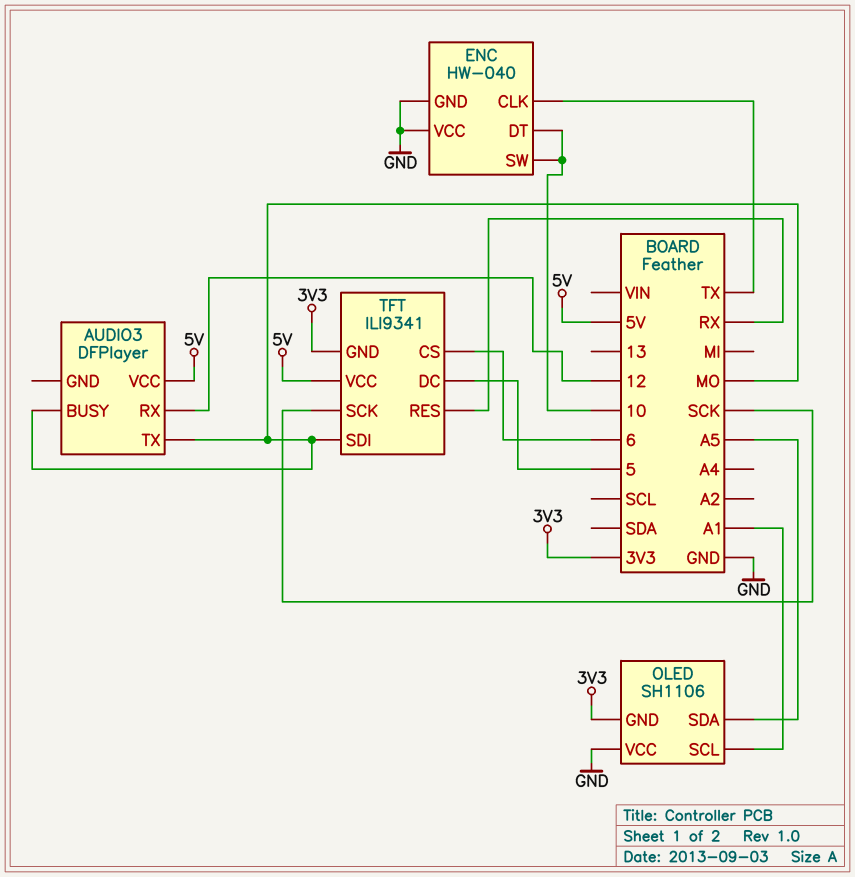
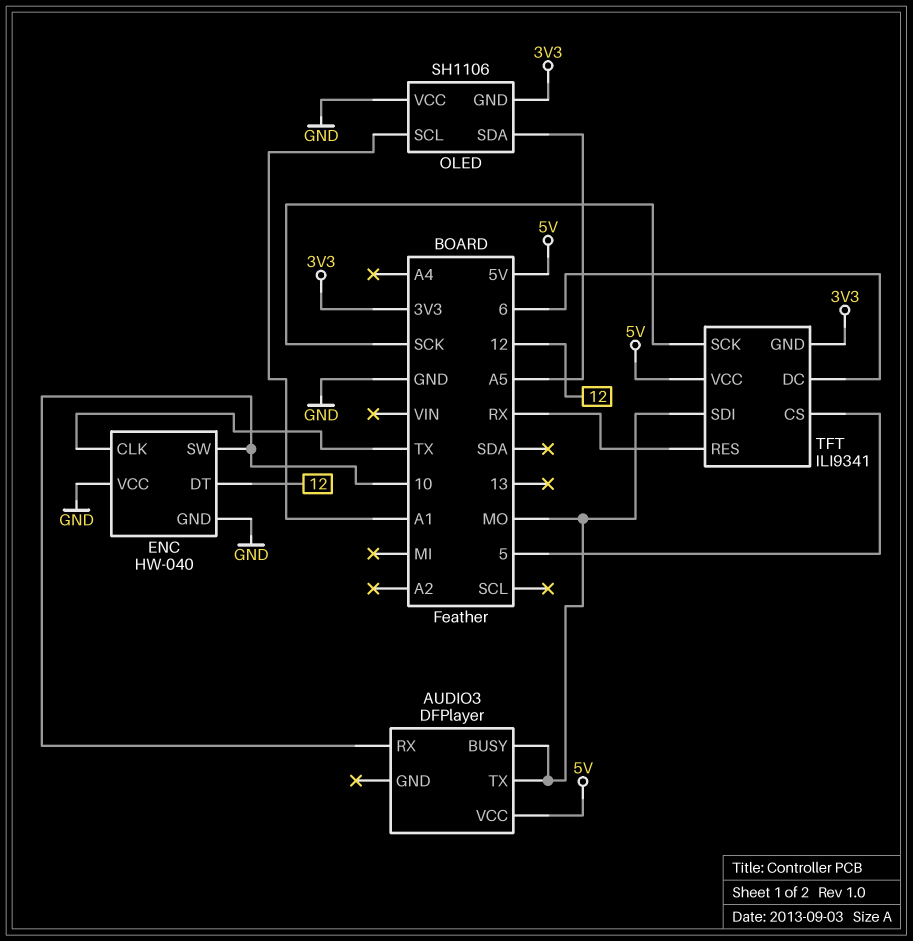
AUDIO3 pin RX: 12 -> 10
ENC pin DT: 10 -> 12
TFT pin CS: 6 -> 5
TFT pin DC: 5 -> 6

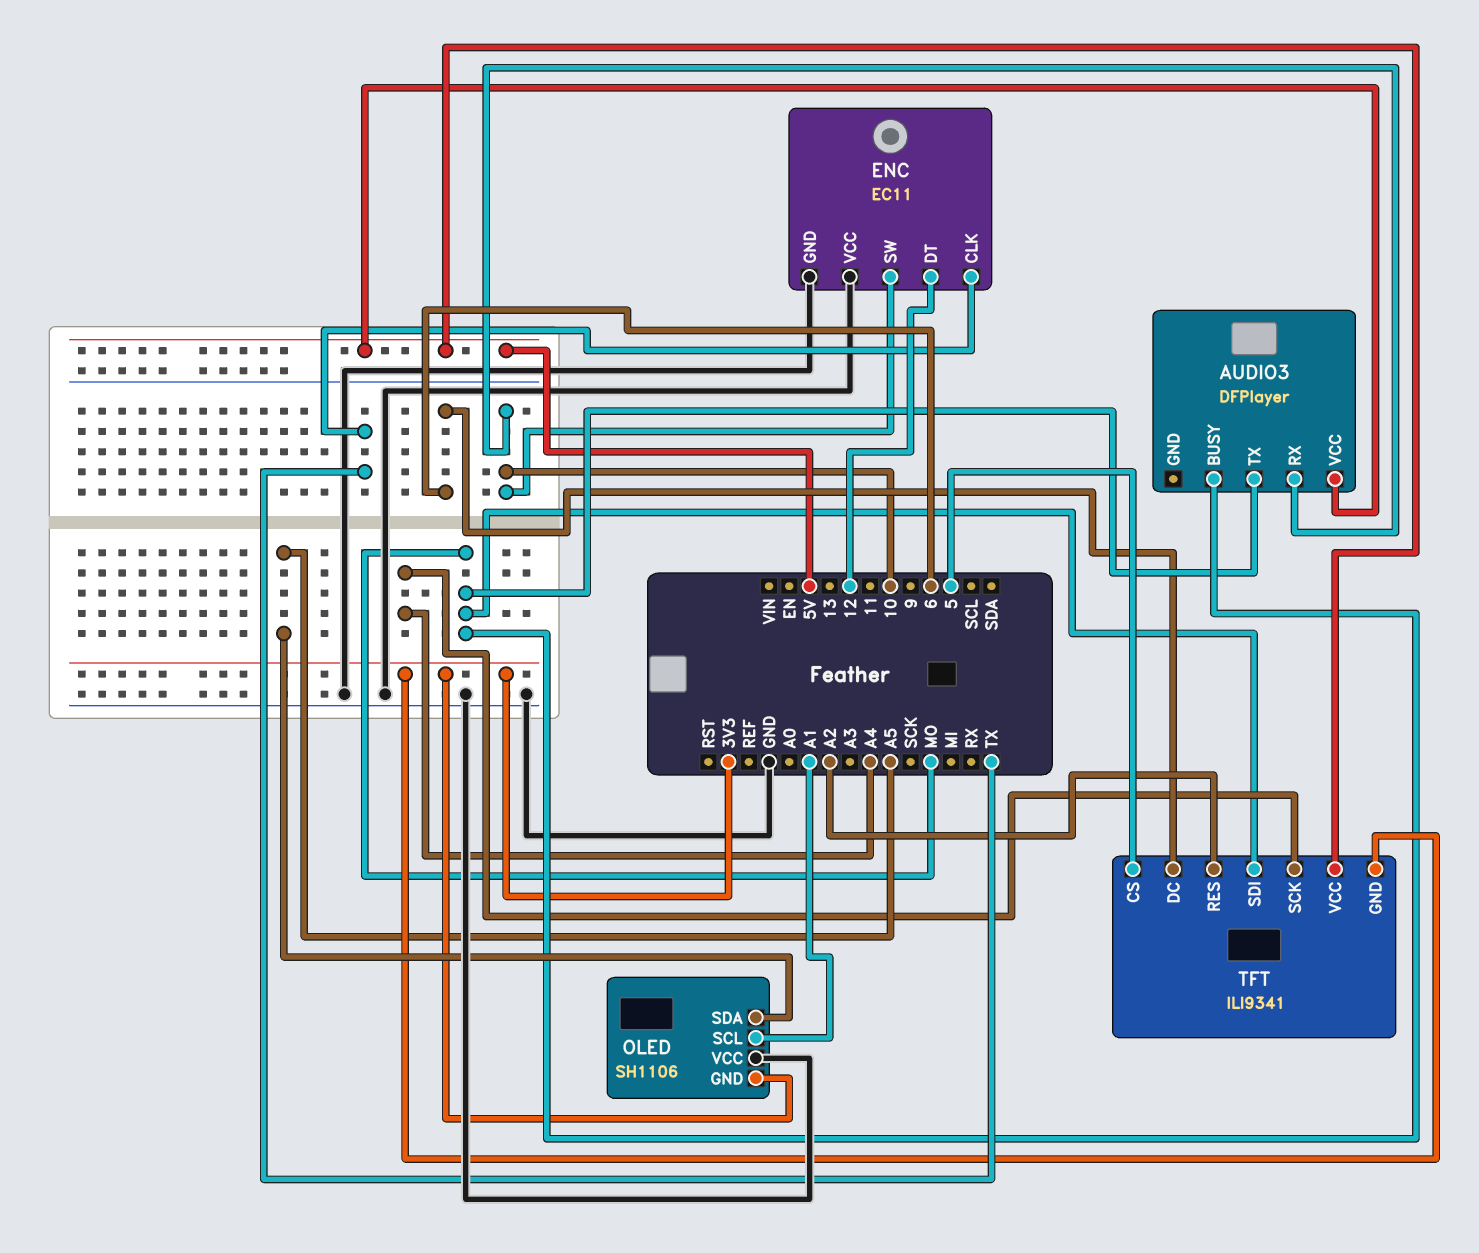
ENC: HW-040 -> EC11
TFT pin RES: RX -> A2
TFT pin SCK: SCK -> A4

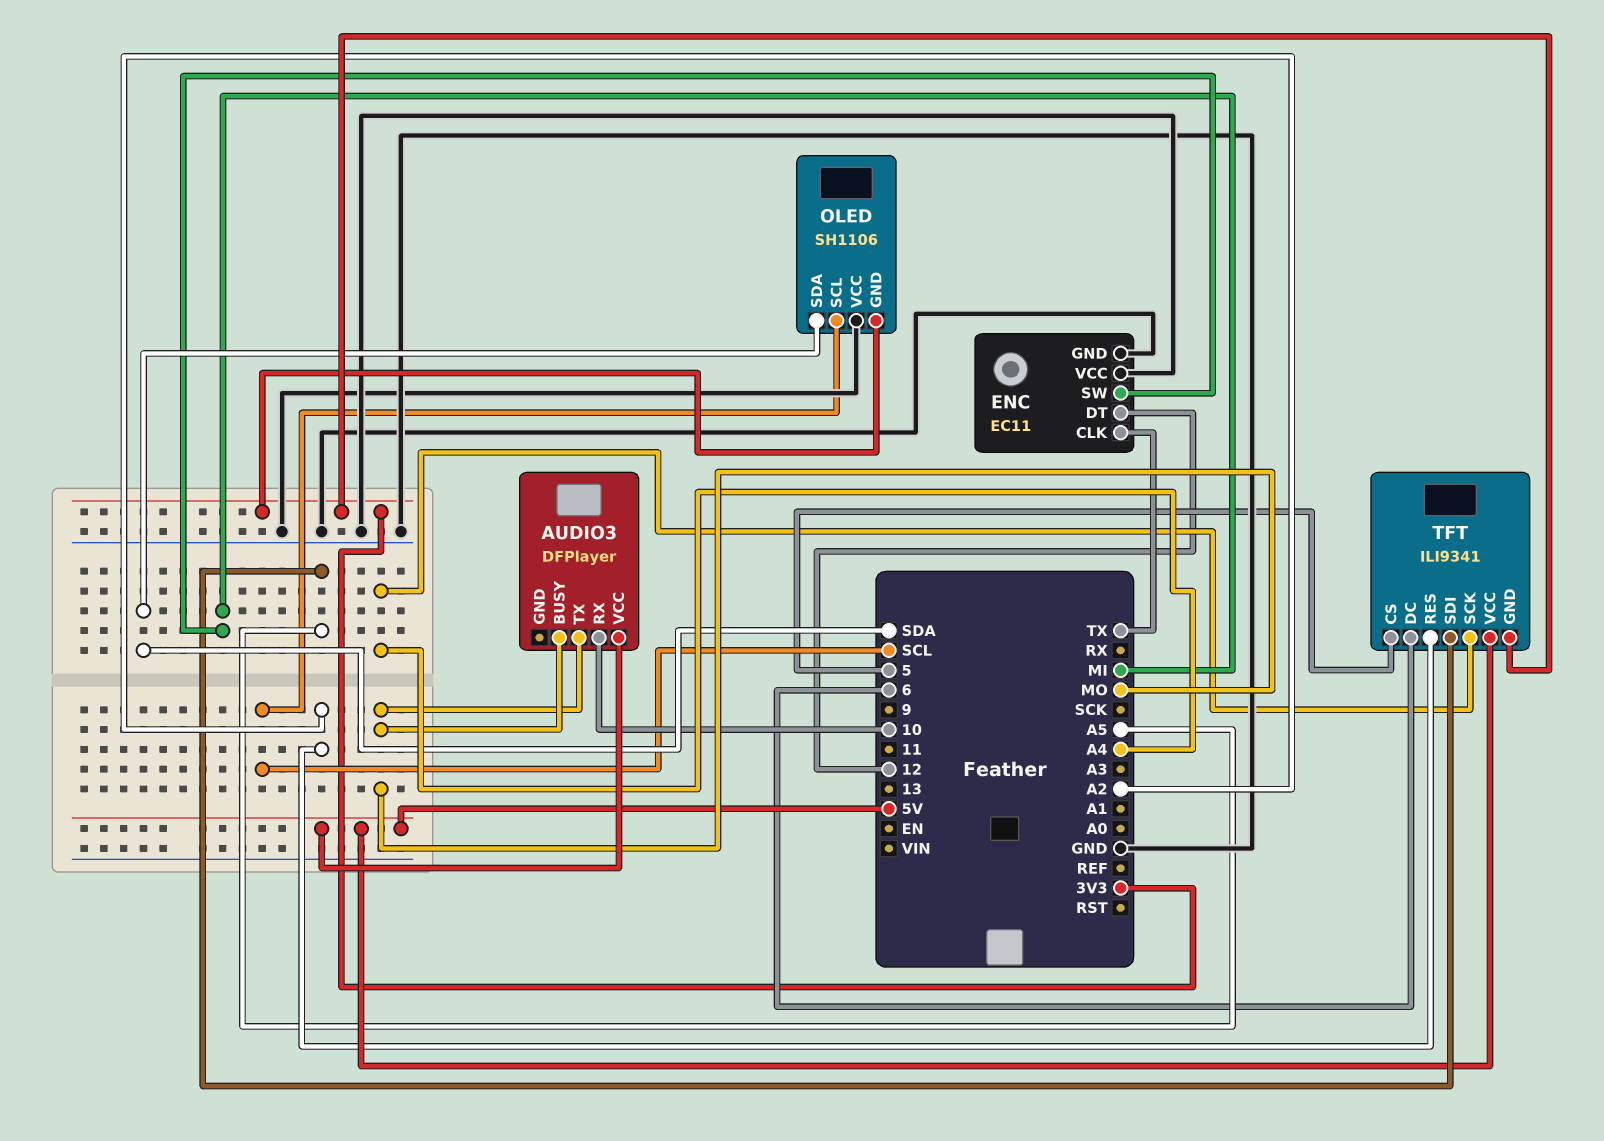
ENC pin SW: 10 -> MI
OLED pin SCL: A1 -> SCL
OLED pin SDA: A5 -> SDA
TFT pin SDI: MO -> A5

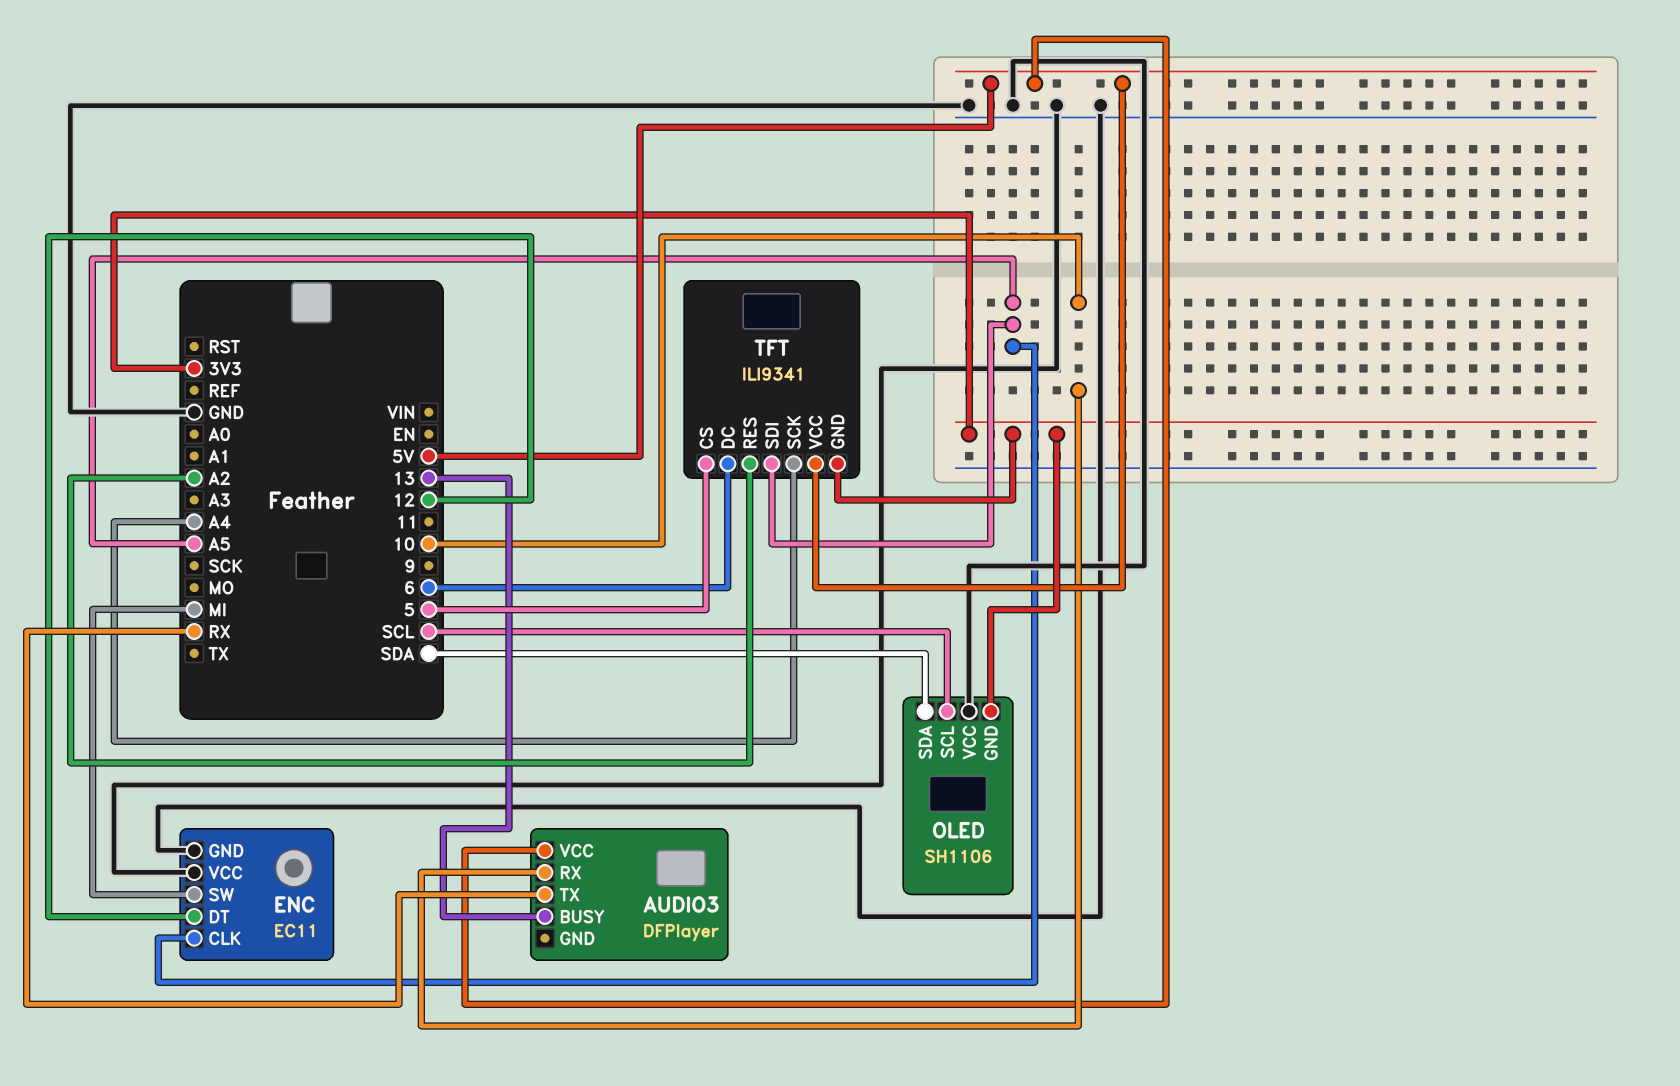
AUDIO3 pin BUSY: MO -> 13
AUDIO3 pin TX: MO -> RX
ENC pin CLK: TX -> A5

